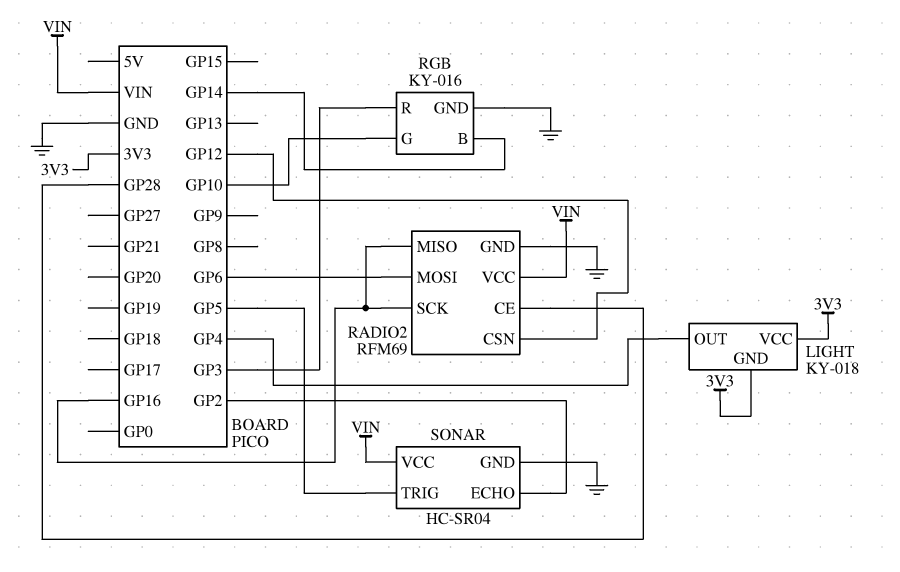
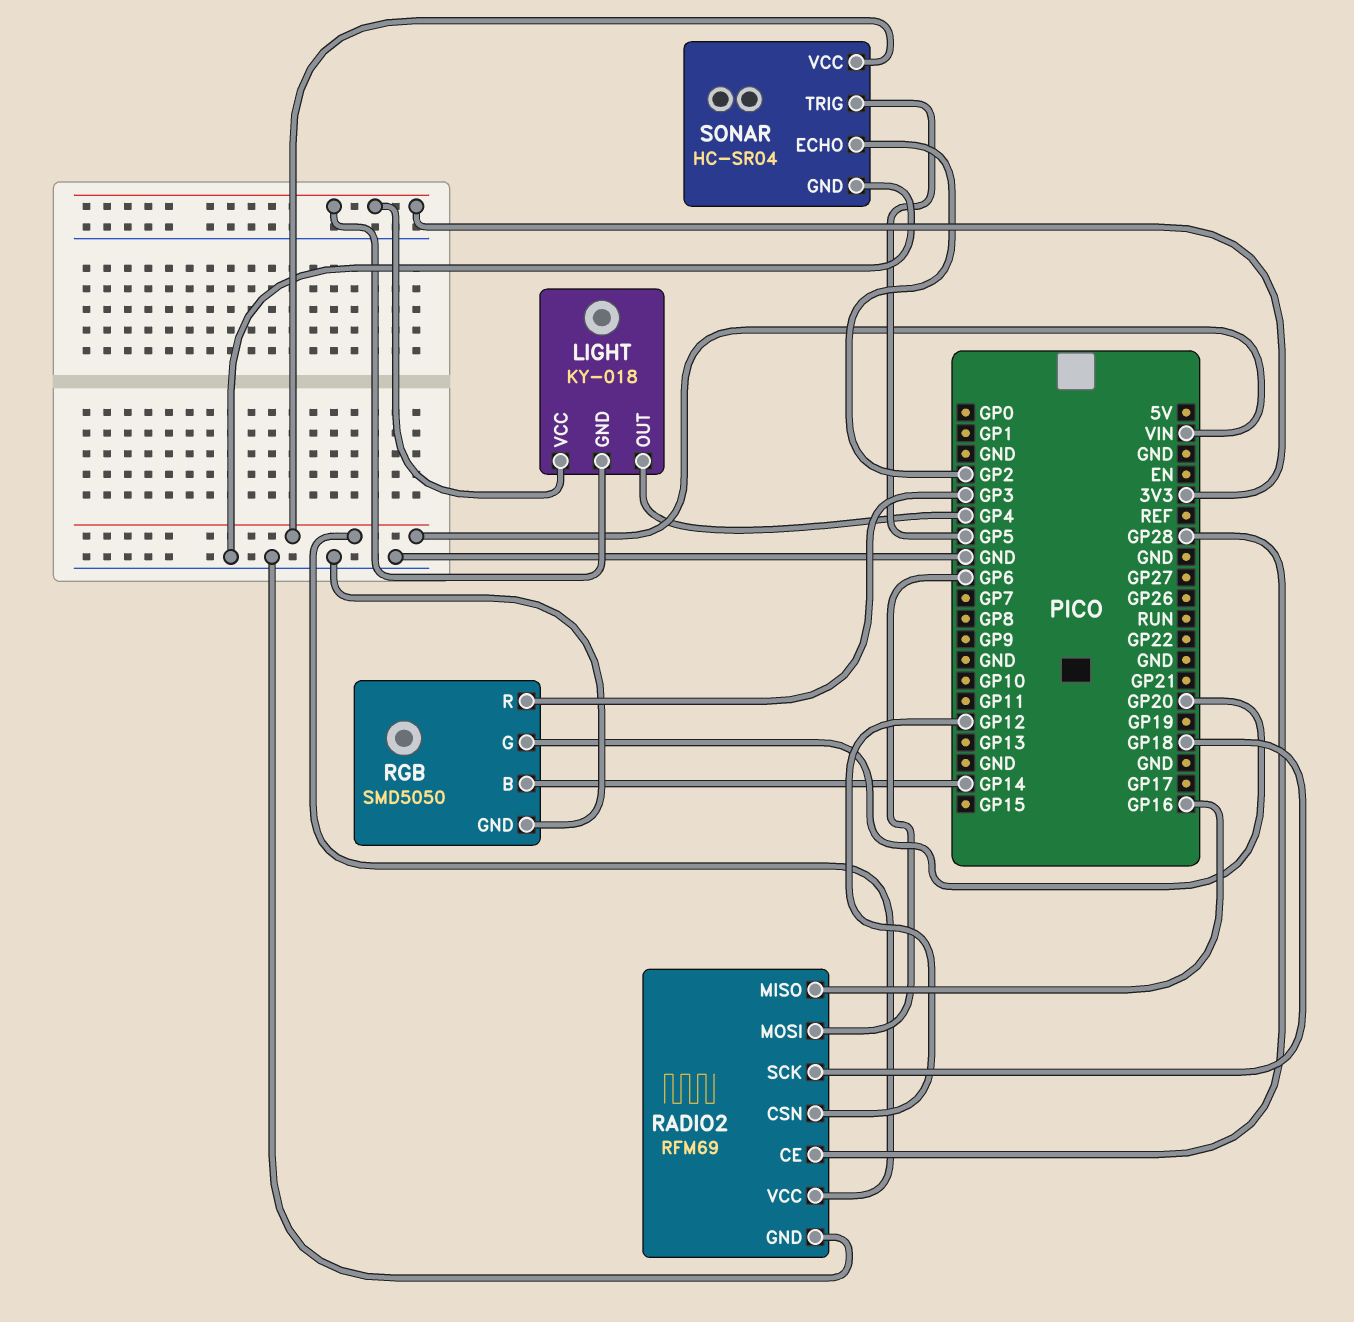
RADIO2 pin SCK: GP16 -> GP18
RGB: KY-016 -> SMD5050
RGB pin G: GP10 -> GP20

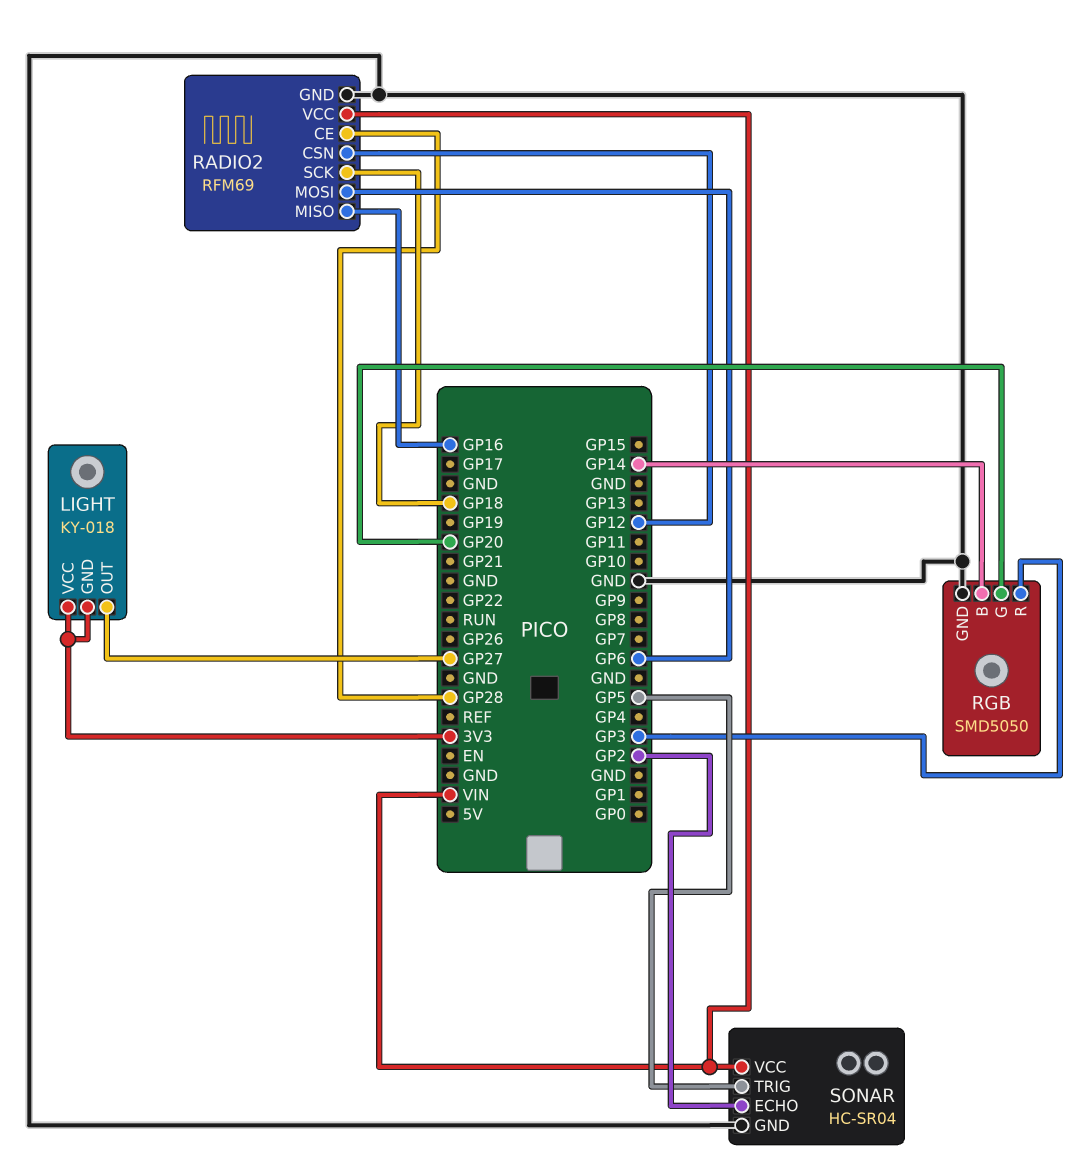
LIGHT pin OUT: GP4 -> GP27

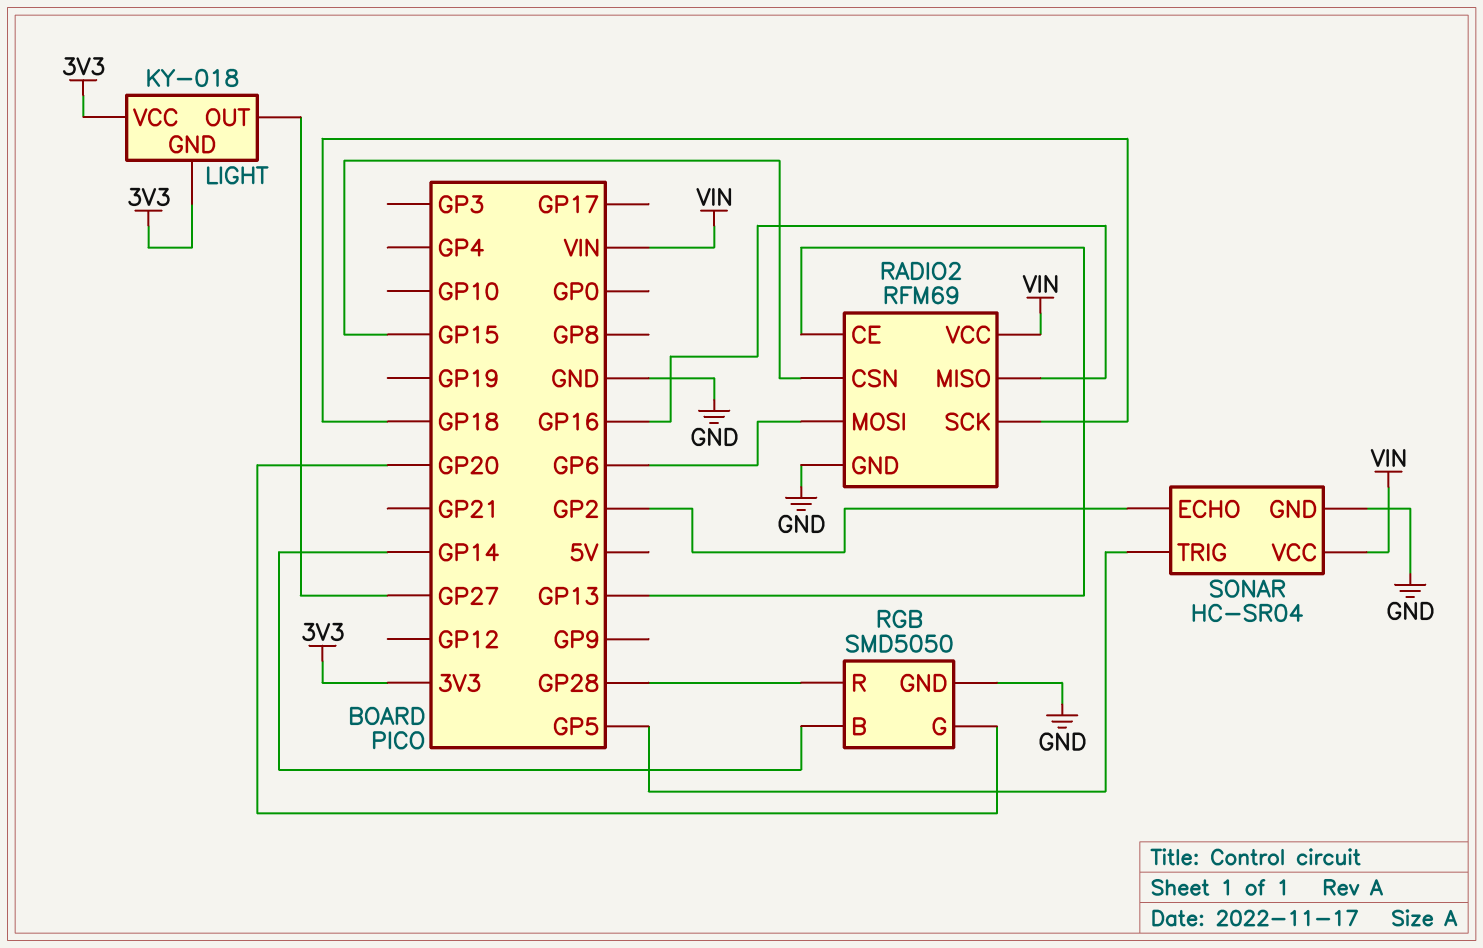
RADIO2 pin CE: GP28 -> GP13
RADIO2 pin CSN: GP12 -> GP15
RGB pin R: GP3 -> GP28

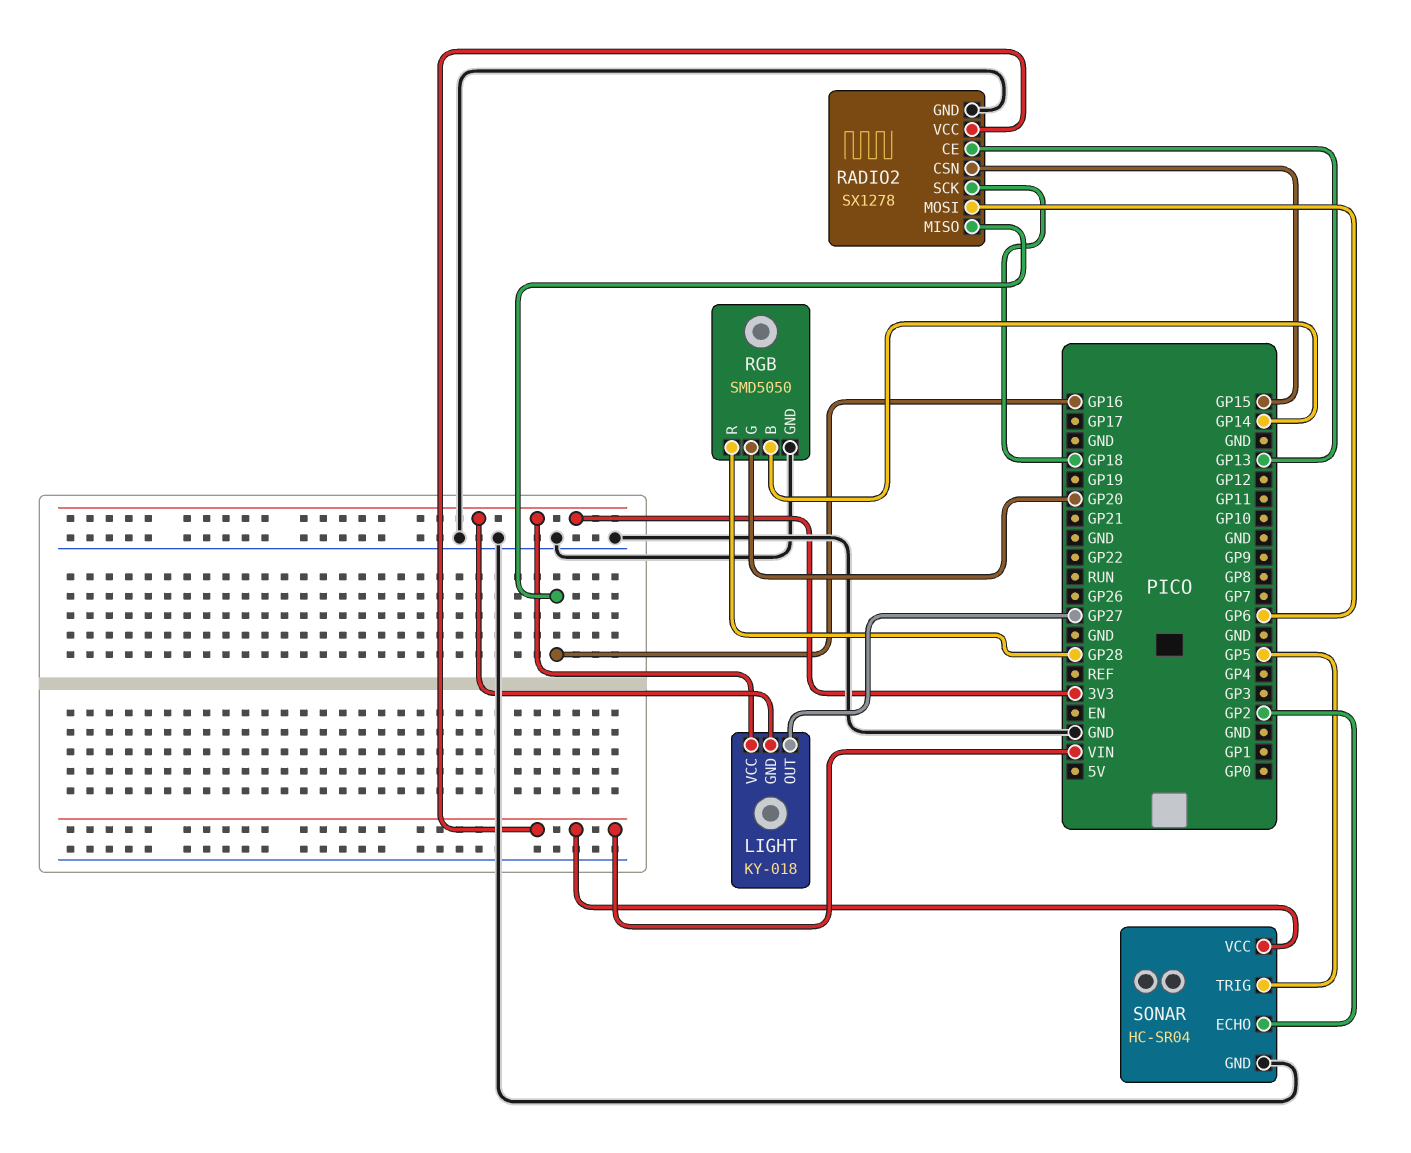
RADIO2: RFM69 -> SX1278

